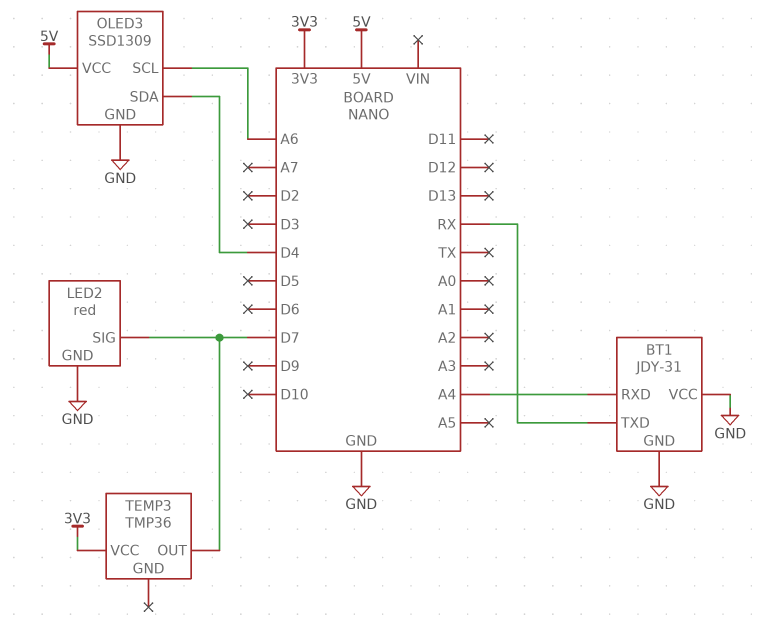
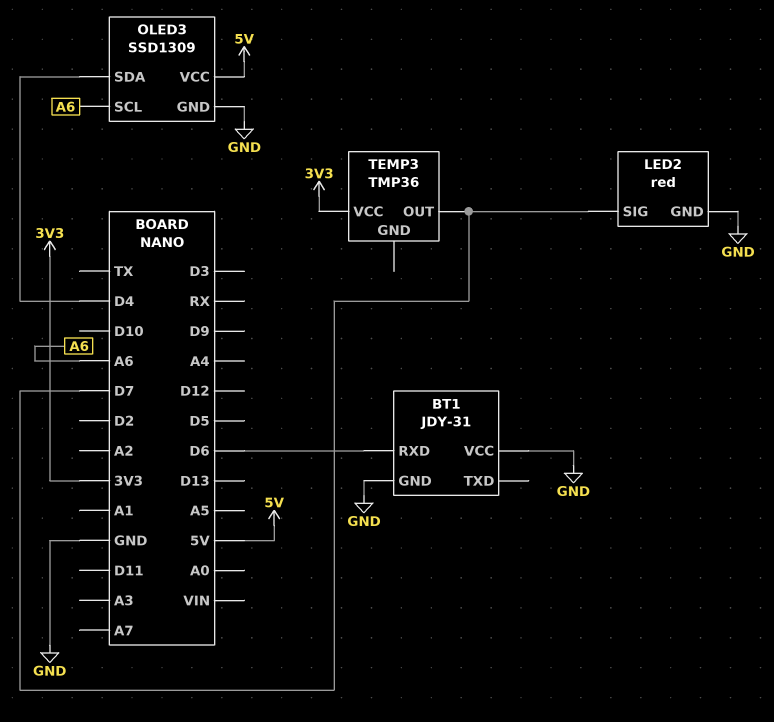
BT1 pin RXD: A4 -> D6
BT1 pin TXD: RX -> none

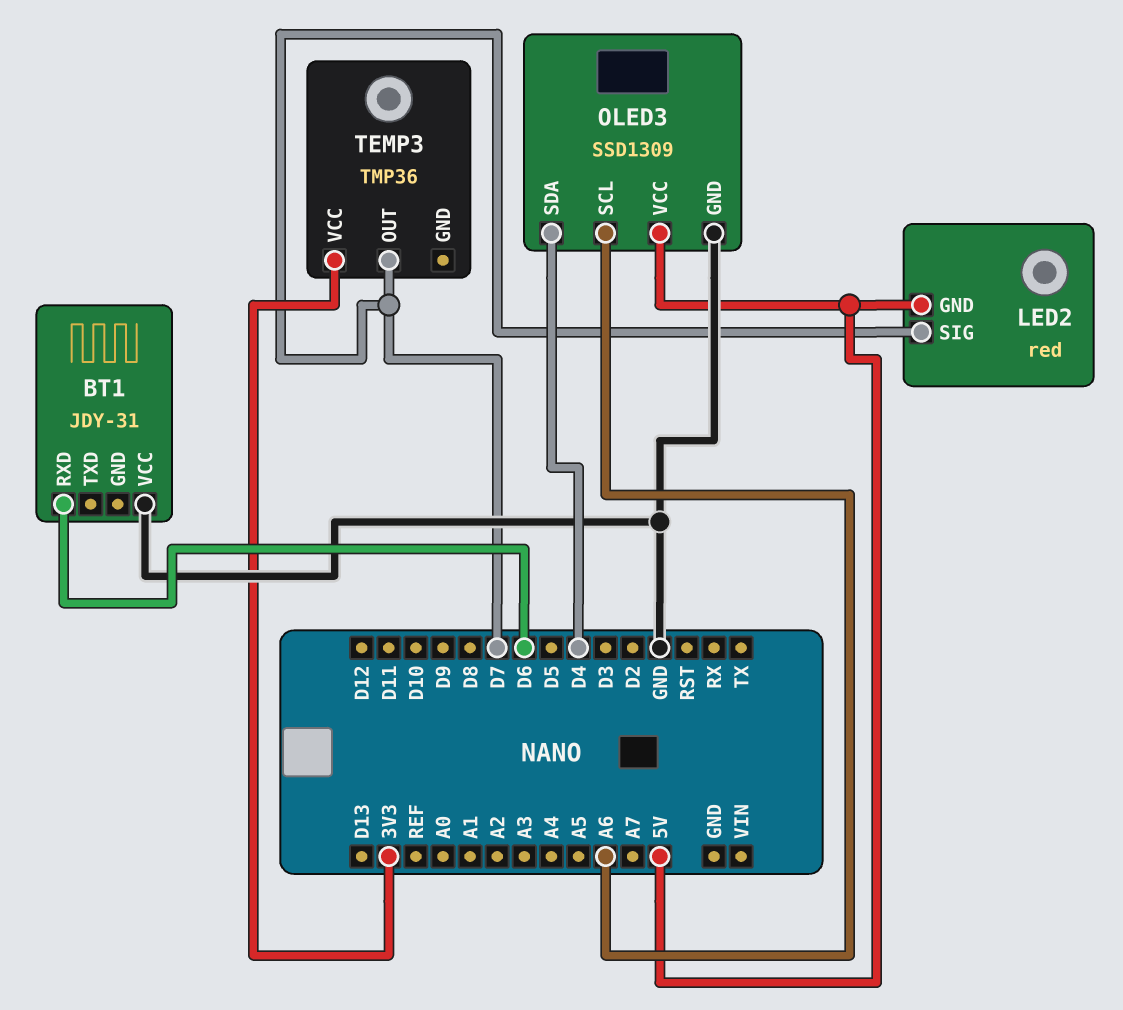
BT1 pin GND: GND -> none
LED2 pin GND: GND -> 5V

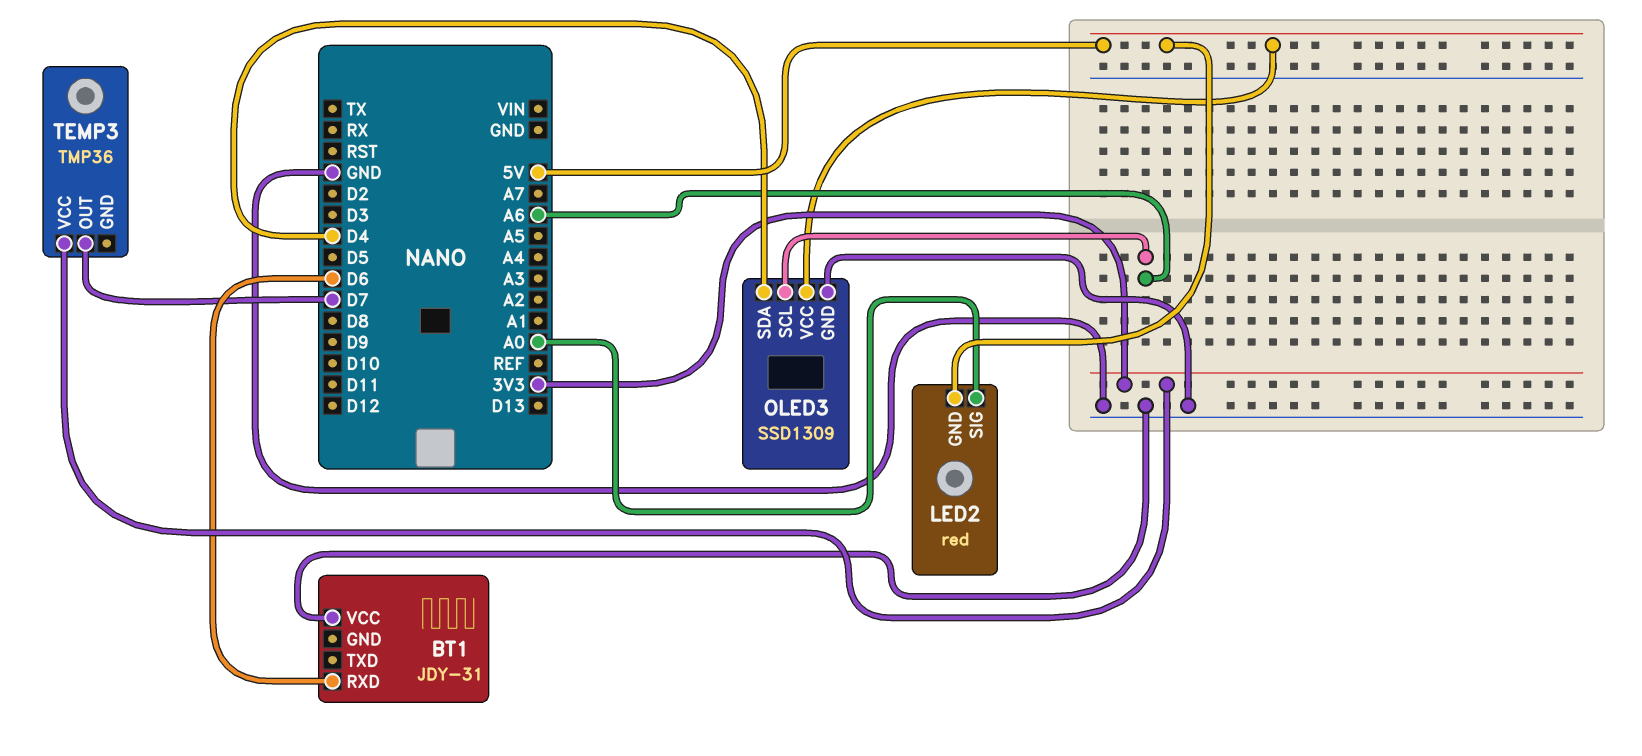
LED2 pin SIG: D7 -> A0

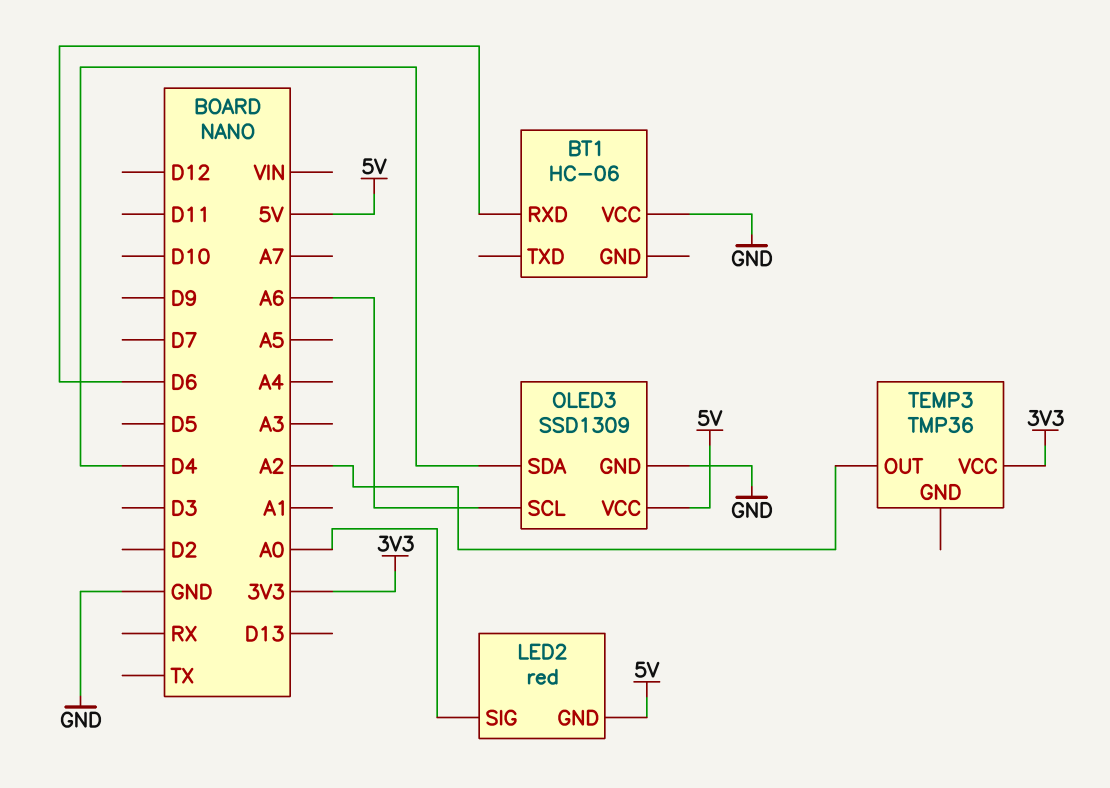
BT1: JDY-31 -> HC-06
TEMP3 pin OUT: D7 -> A2

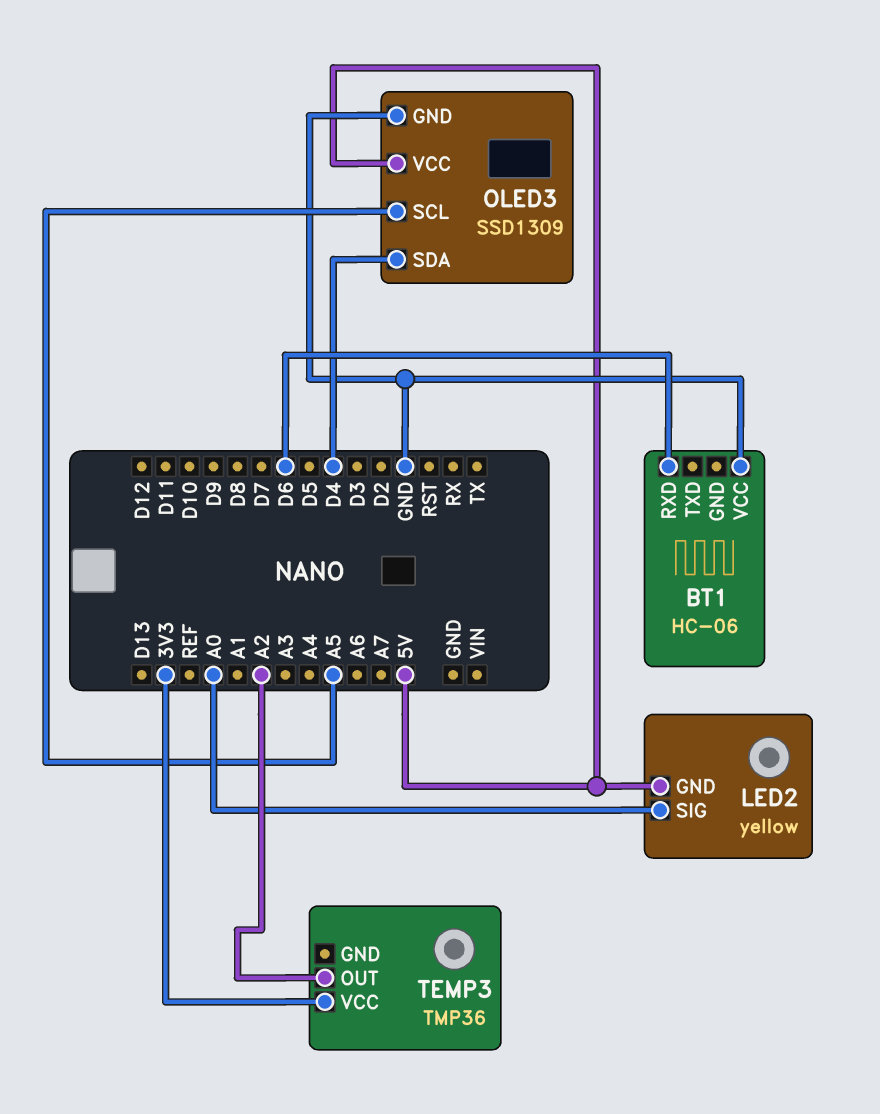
LED2: red -> yellow
OLED3 pin SCL: A6 -> A5

